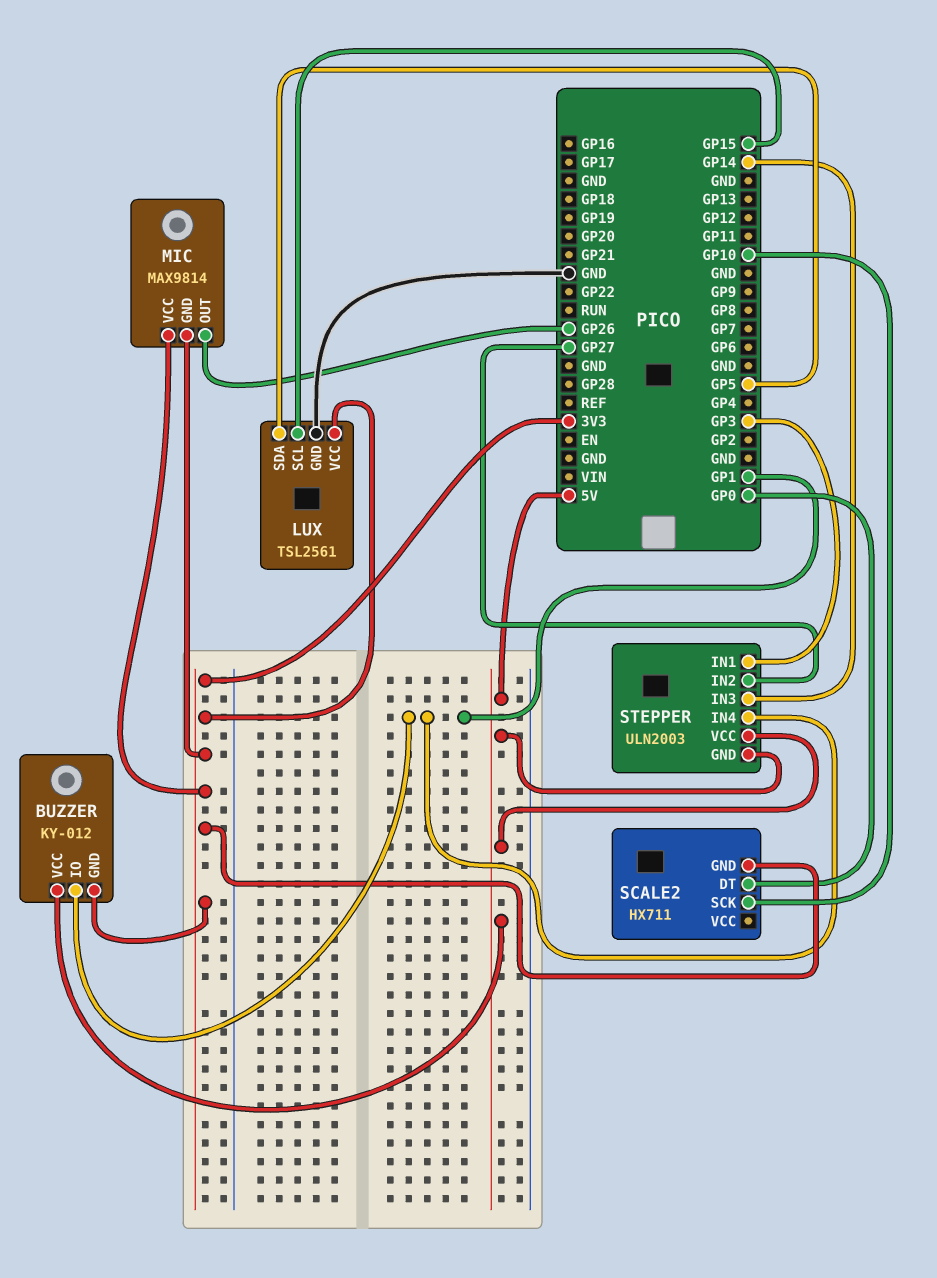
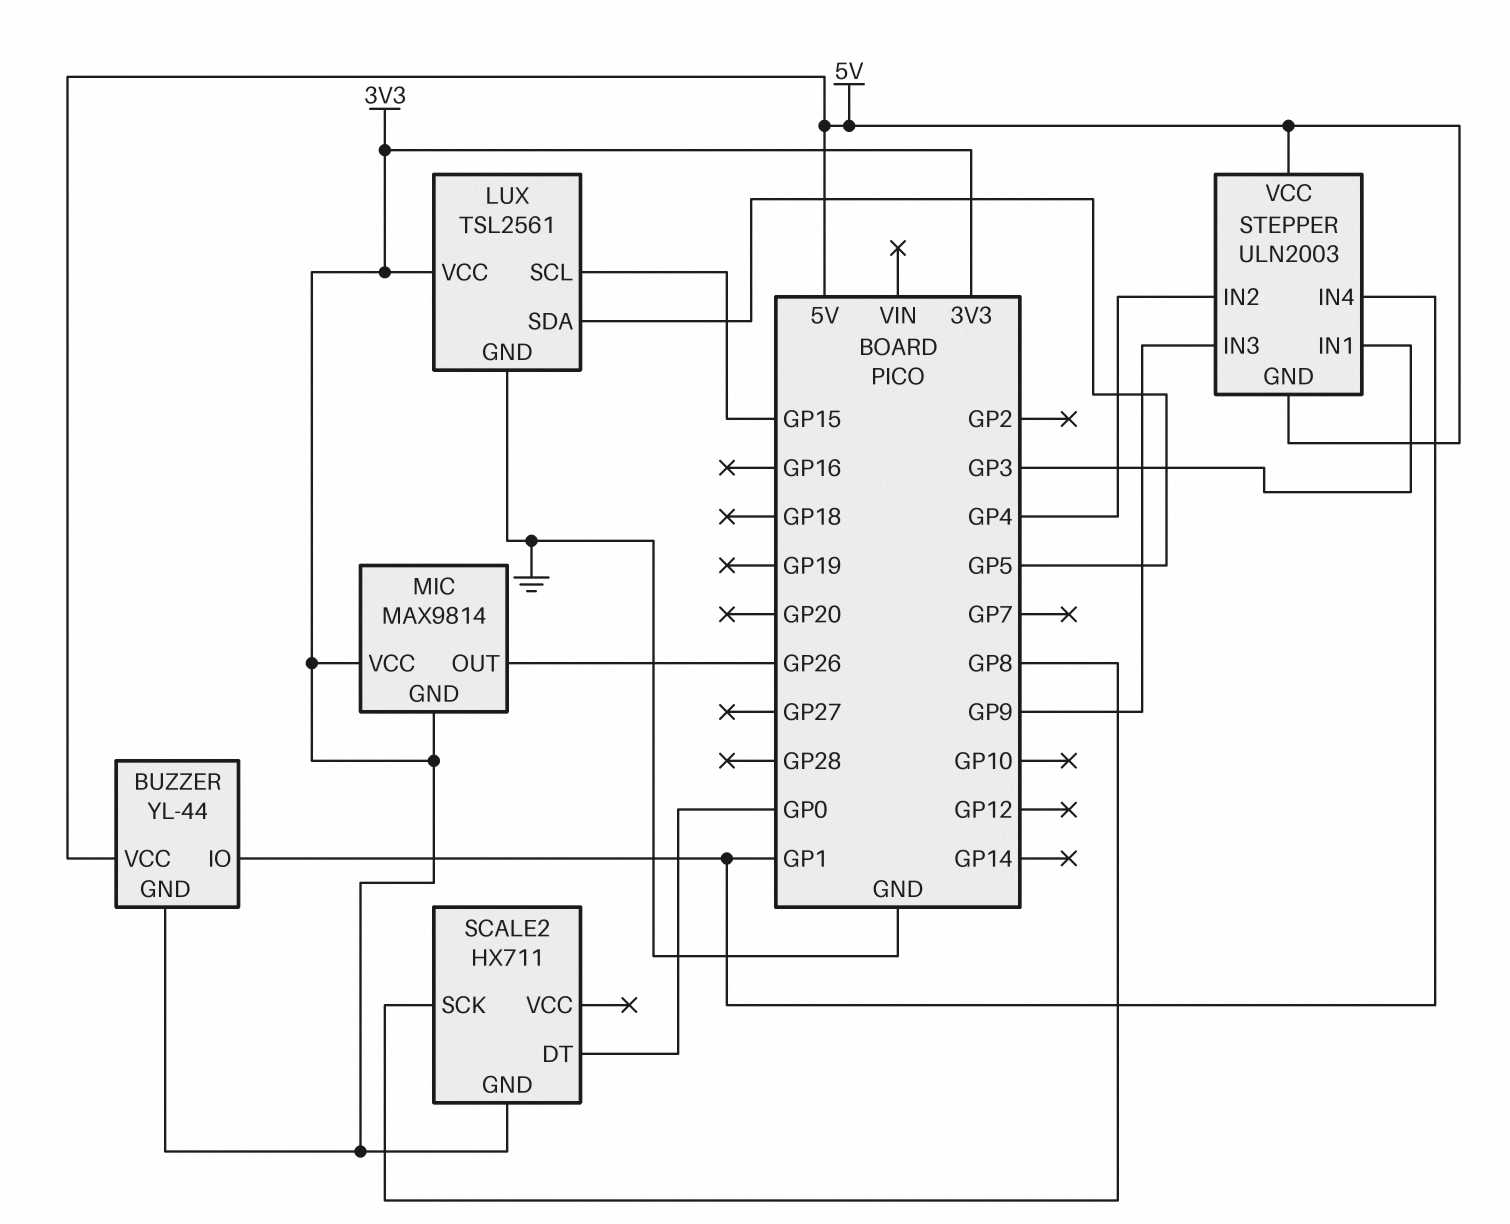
BUZZER: KY-012 -> YL-44
SCALE2 pin SCK: GP10 -> GP8
STEPPER pin IN2: GP27 -> GP4
STEPPER pin IN3: GP14 -> GP9

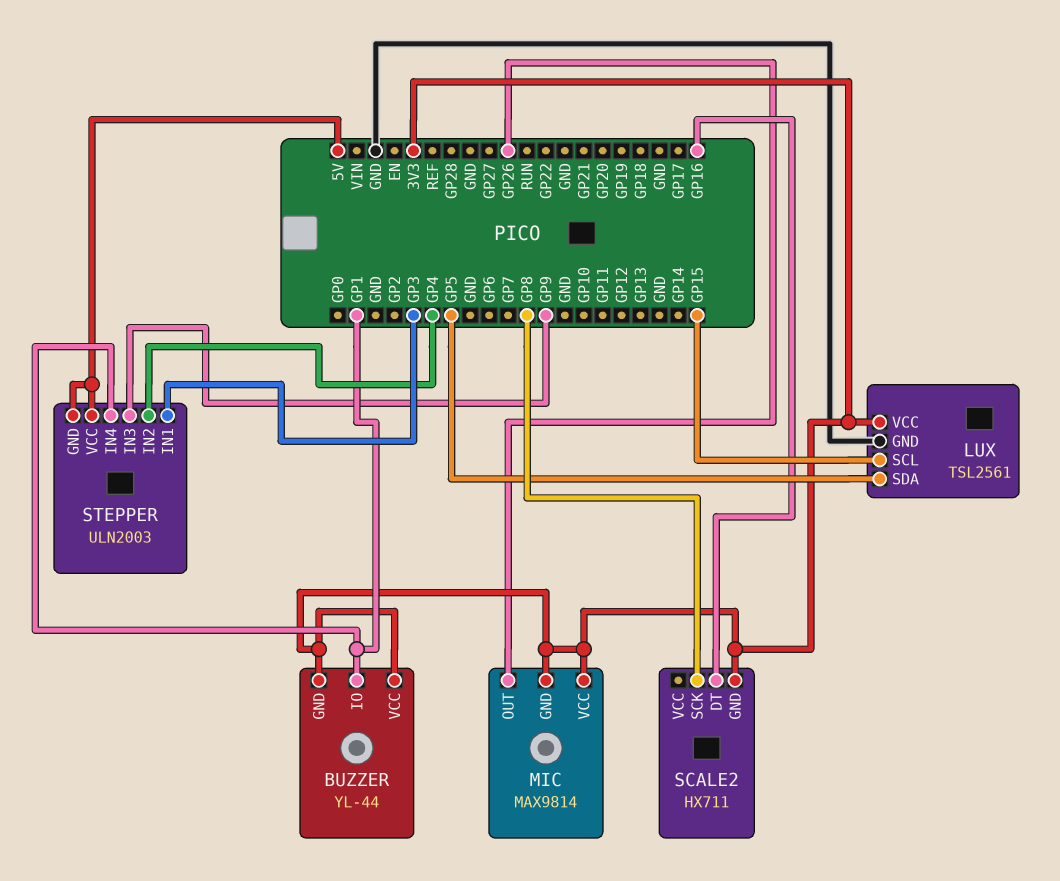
BUZZER pin VCC: 5V -> 3V3
SCALE2 pin DT: GP0 -> GP16

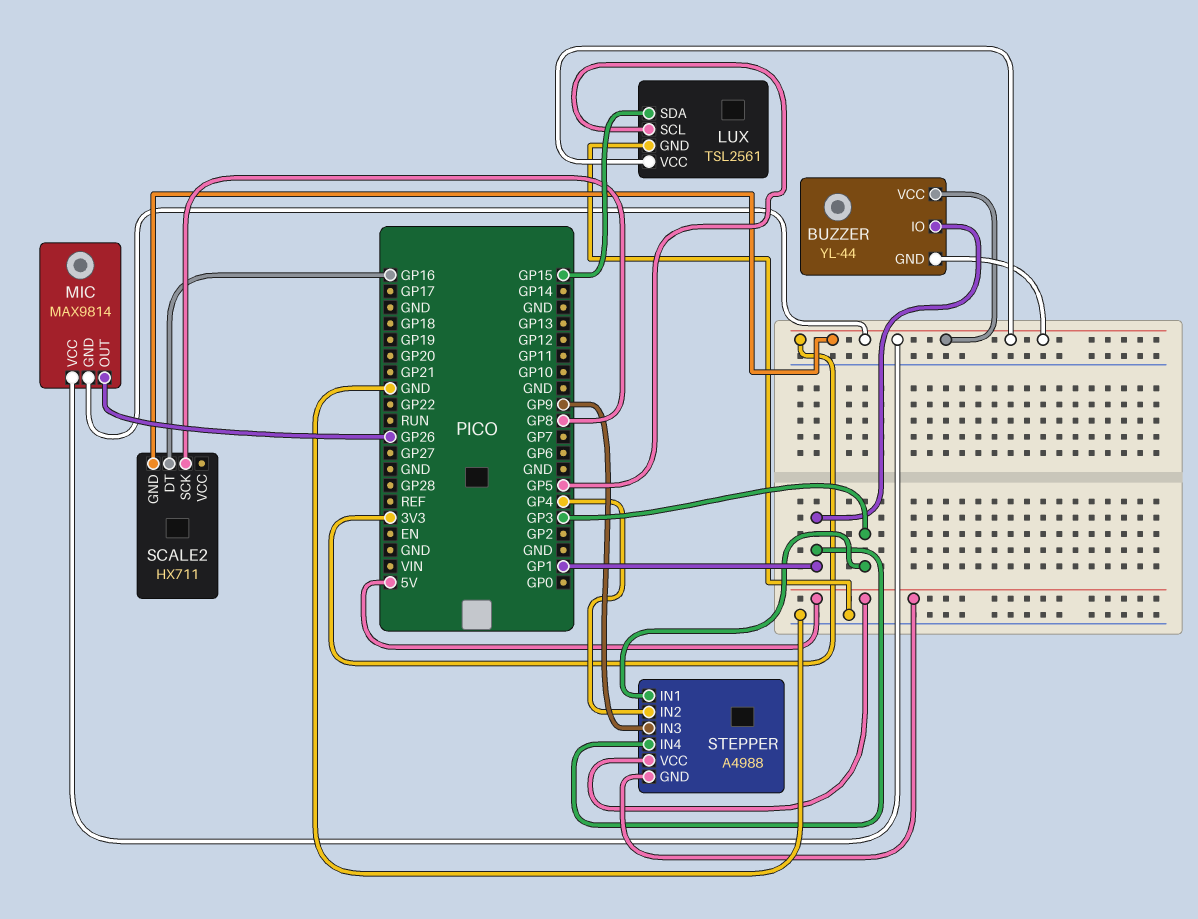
LUX pin SCL: GP15 -> GP5
LUX pin SDA: GP5 -> GP15
STEPPER: ULN2003 -> A4988

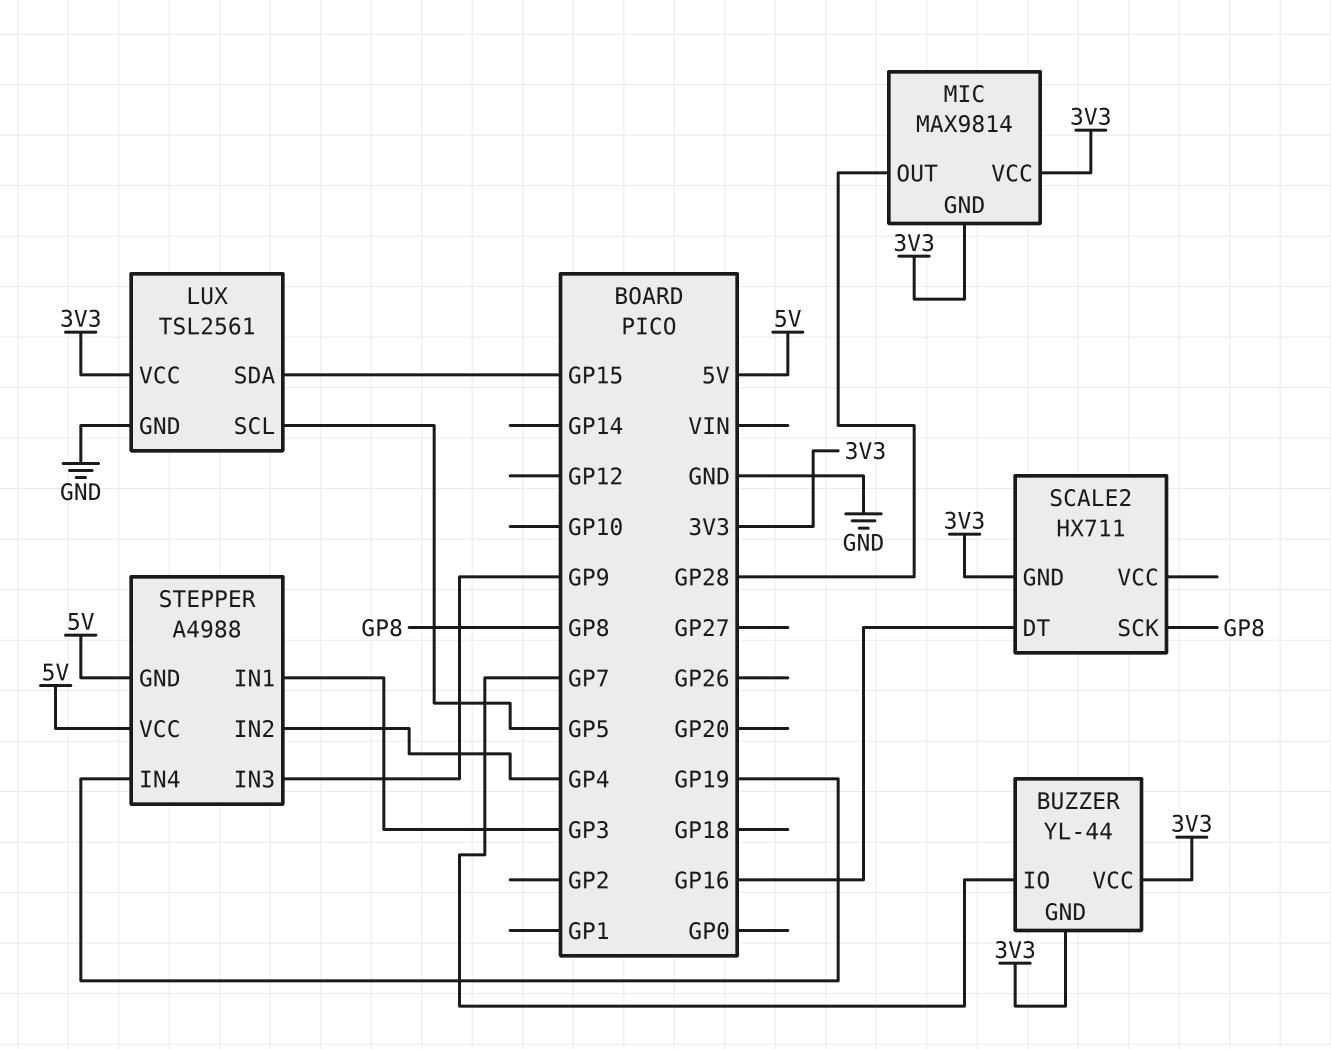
BUZZER pin IO: GP1 -> GP7
MIC pin OUT: GP26 -> GP28
STEPPER pin IN4: GP1 -> GP19

